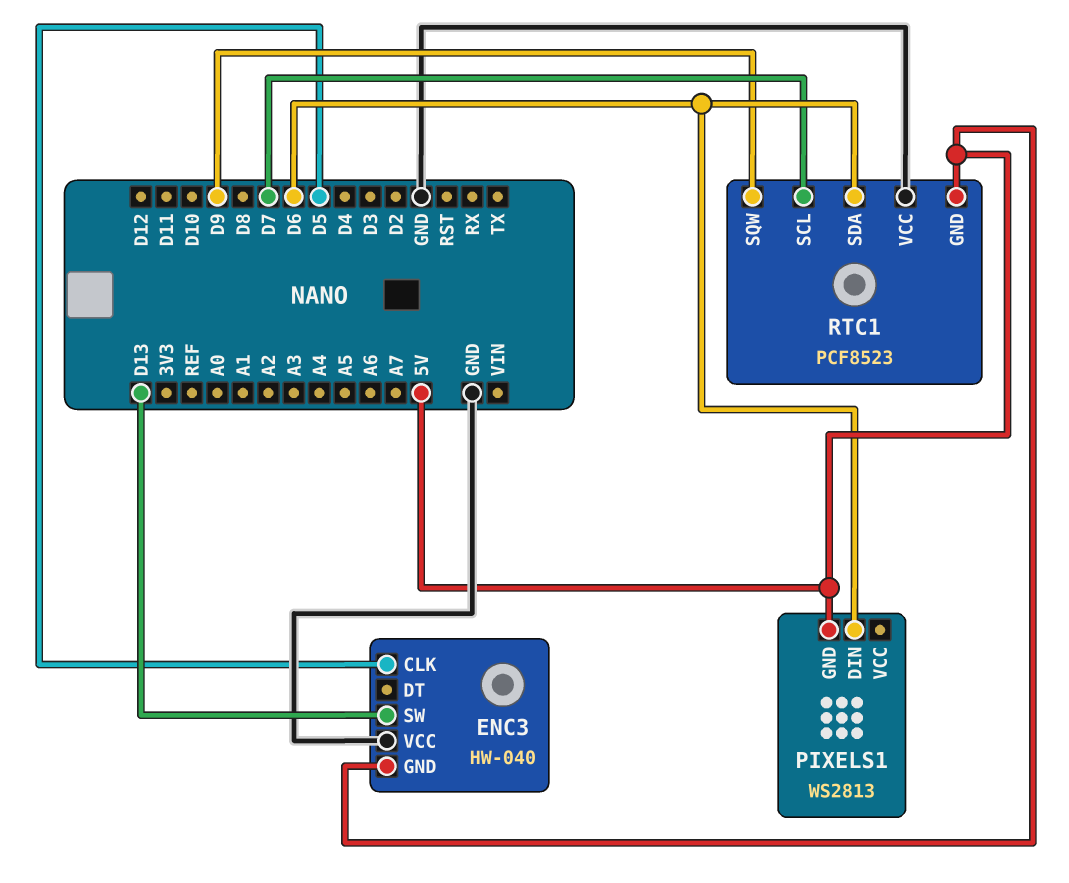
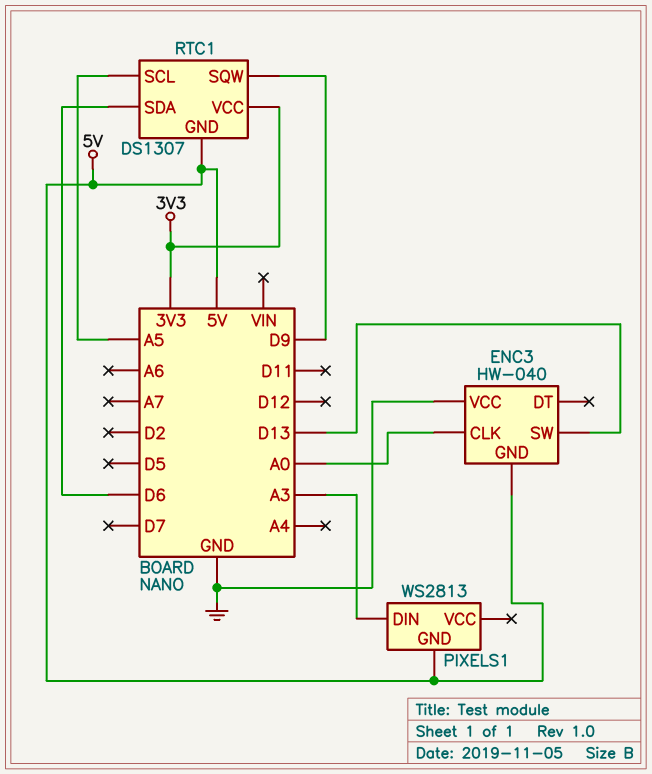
ENC3 pin CLK: D5 -> A0
PIXELS1 pin DIN: D6 -> A3
RTC1: PCF8523 -> DS1307
RTC1 pin SCL: D7 -> A5
RTC1 pin VCC: GND -> 3V3

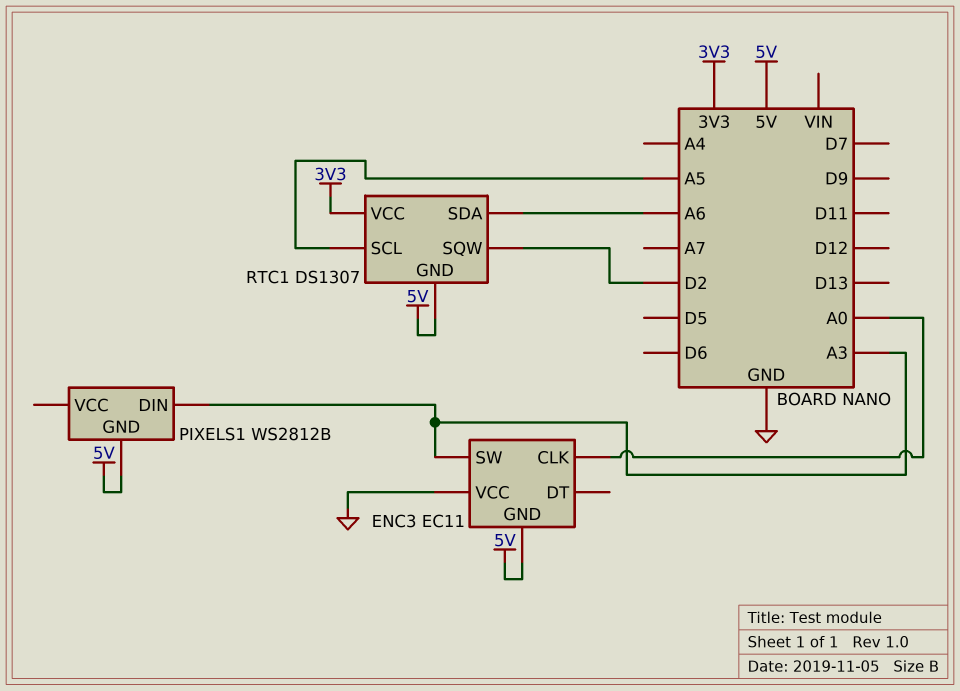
ENC3: HW-040 -> EC11
ENC3 pin SW: D13 -> A3
PIXELS1: WS2813 -> WS2812B
RTC1 pin SDA: D6 -> A6
RTC1 pin SQW: D9 -> D2

